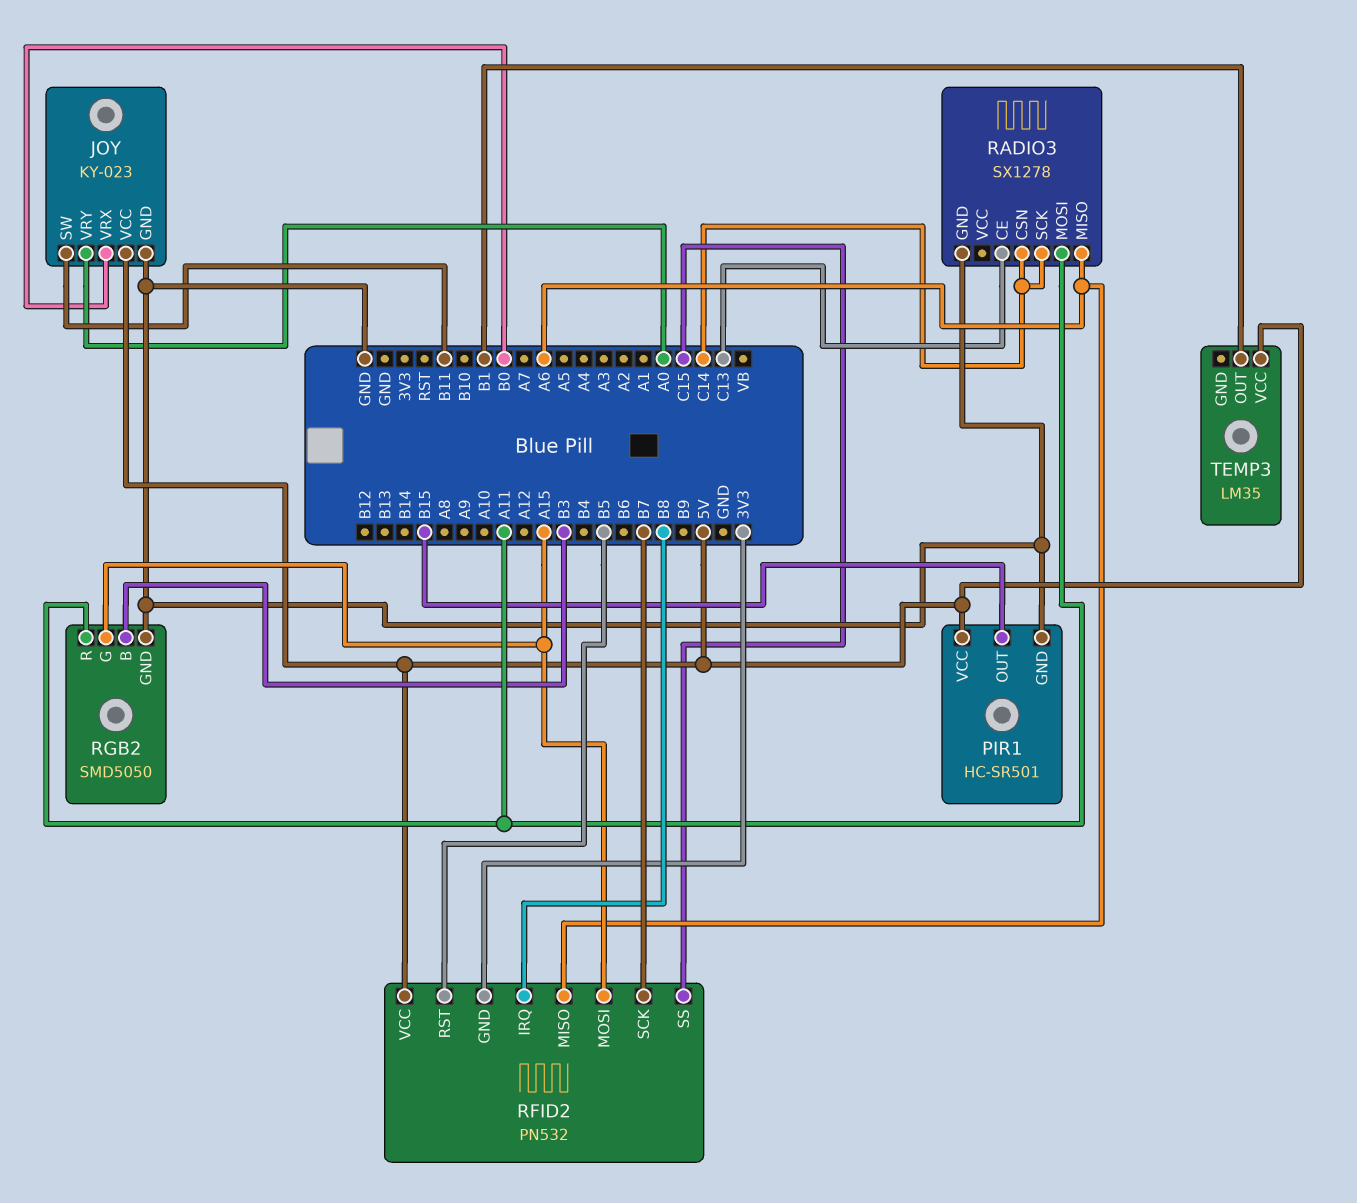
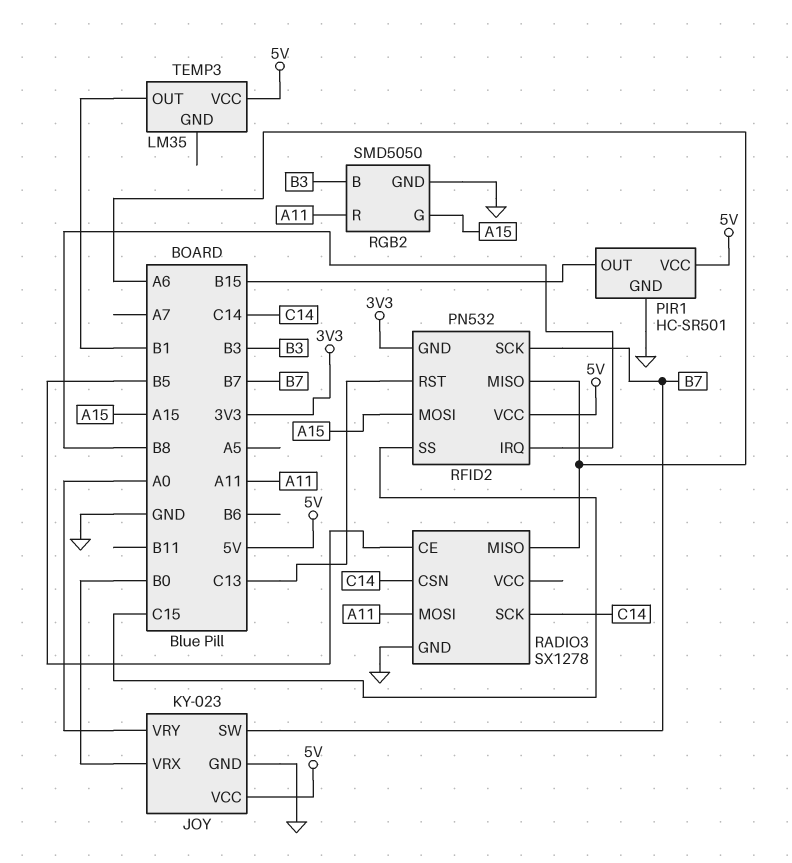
JOY pin SW: B11 -> B7
RADIO3 pin CE: C13 -> B5
RFID2 pin RST: B5 -> C13

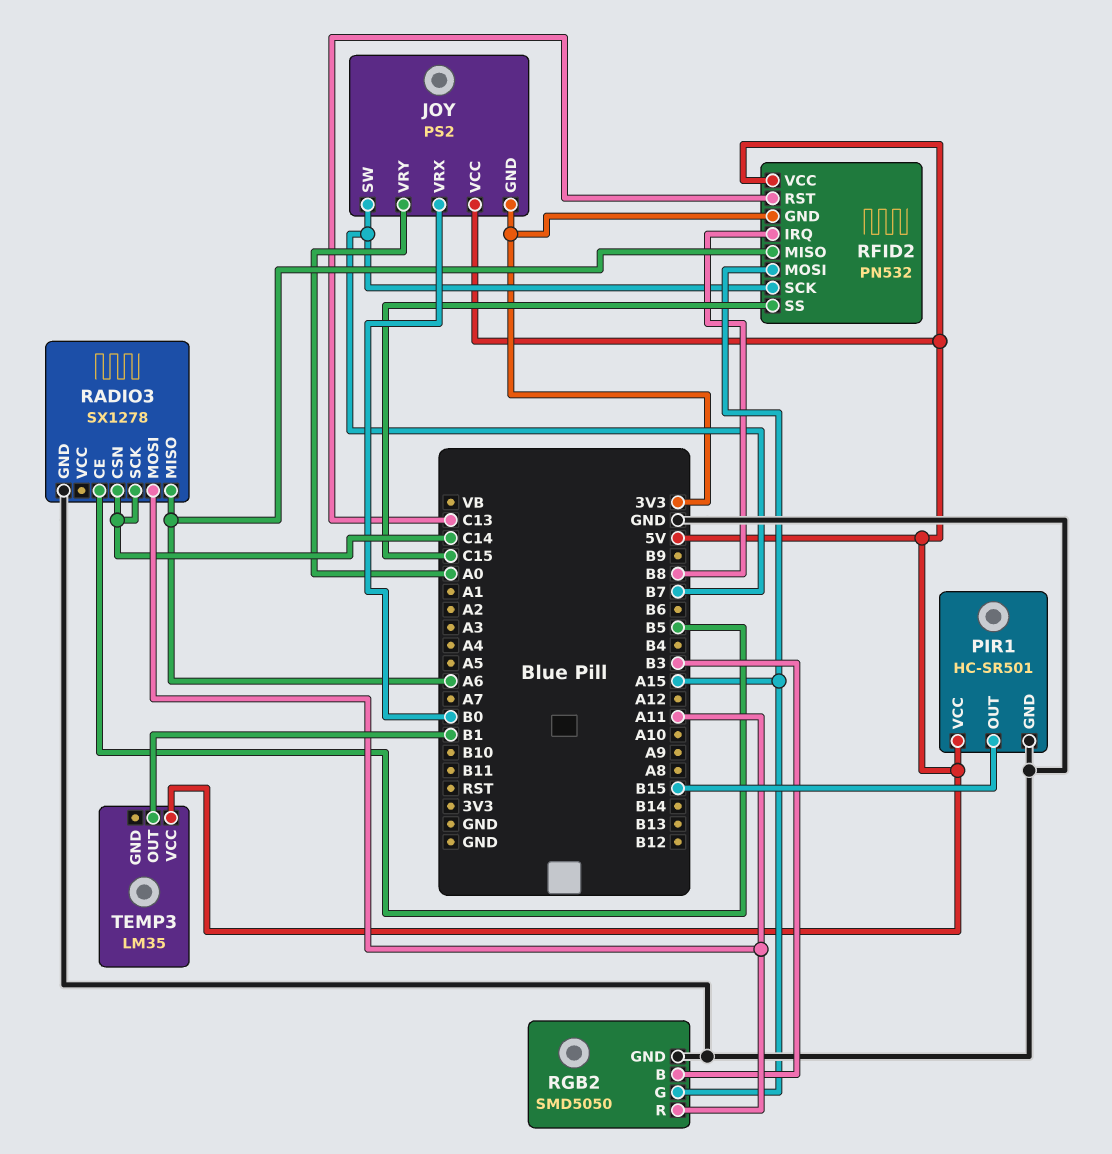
JOY: KY-023 -> PS2
JOY pin GND: GND -> 3V3

